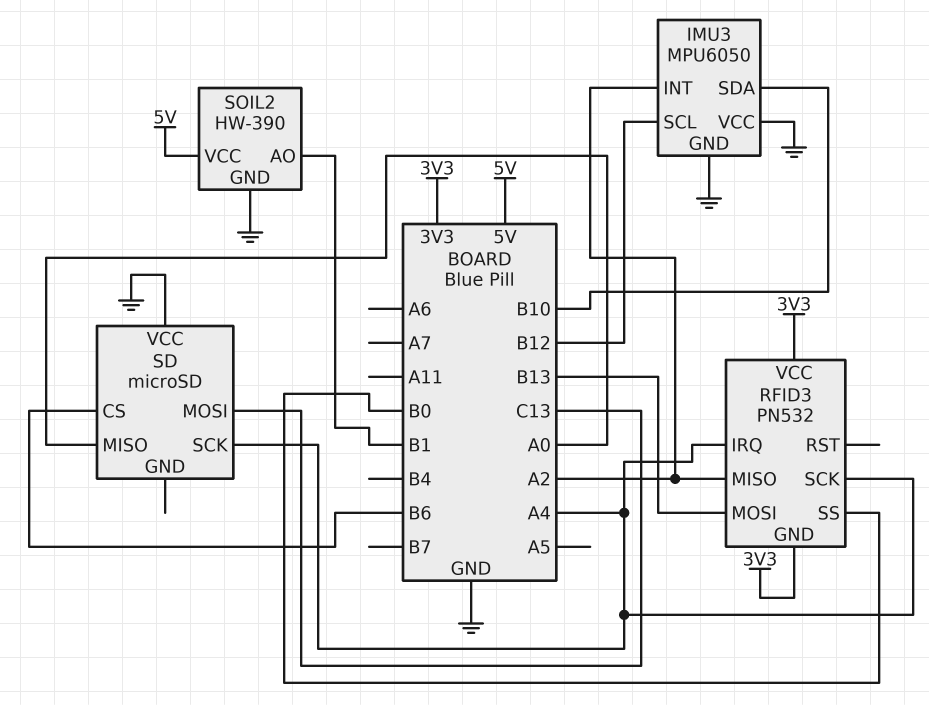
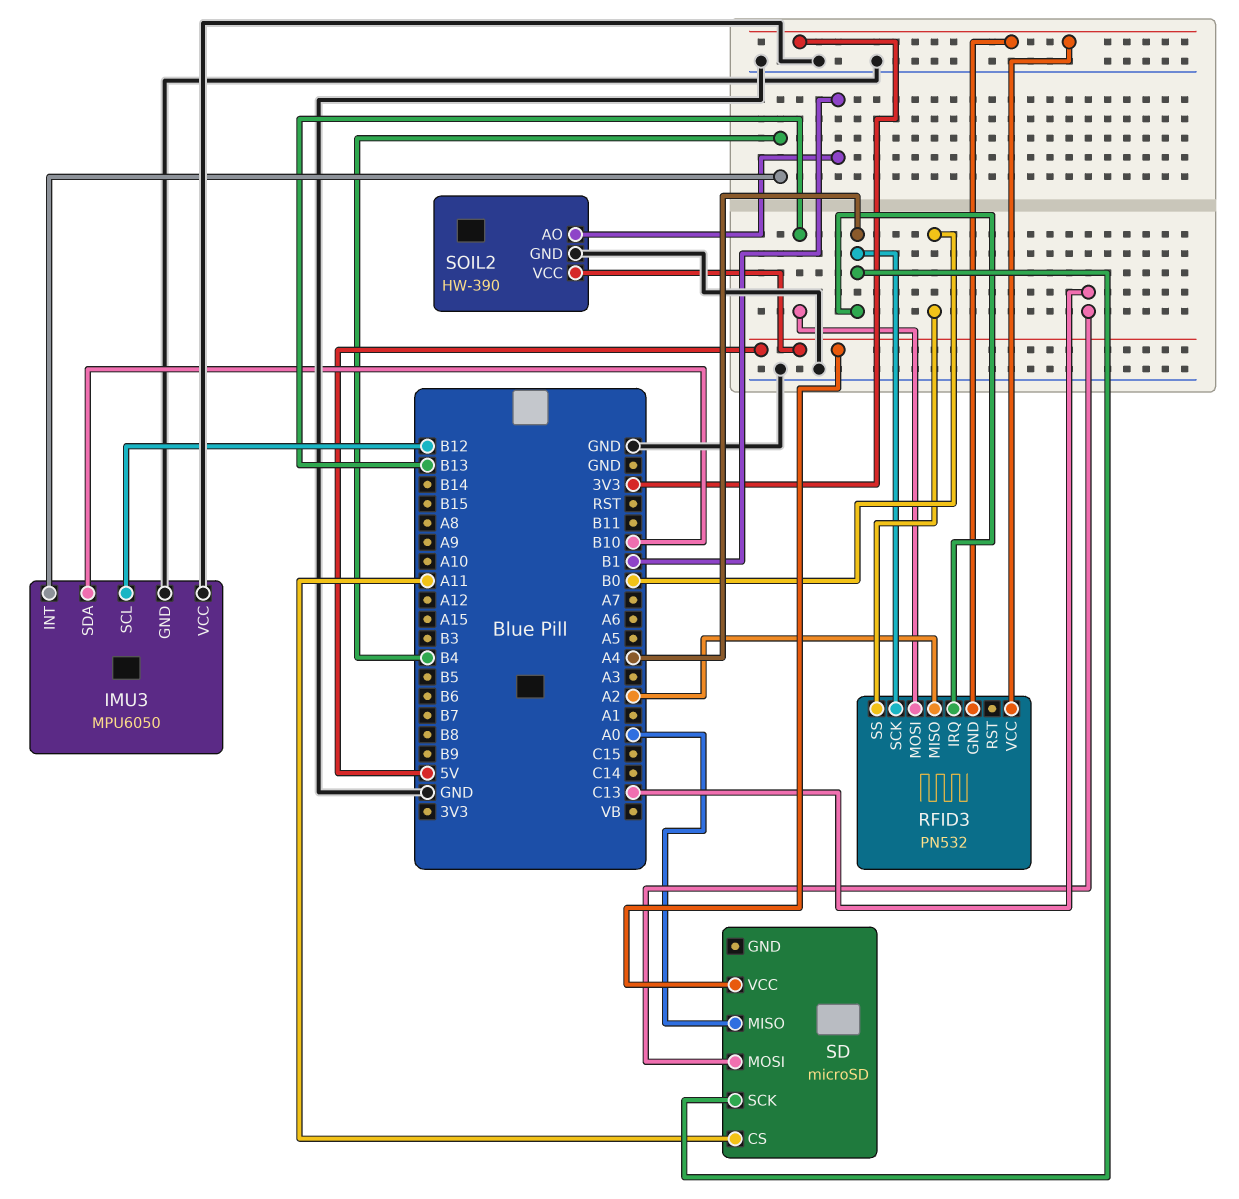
IMU3 pin INT: A2 -> B4
SD pin CS: B6 -> A11
SD pin VCC: GND -> 5V

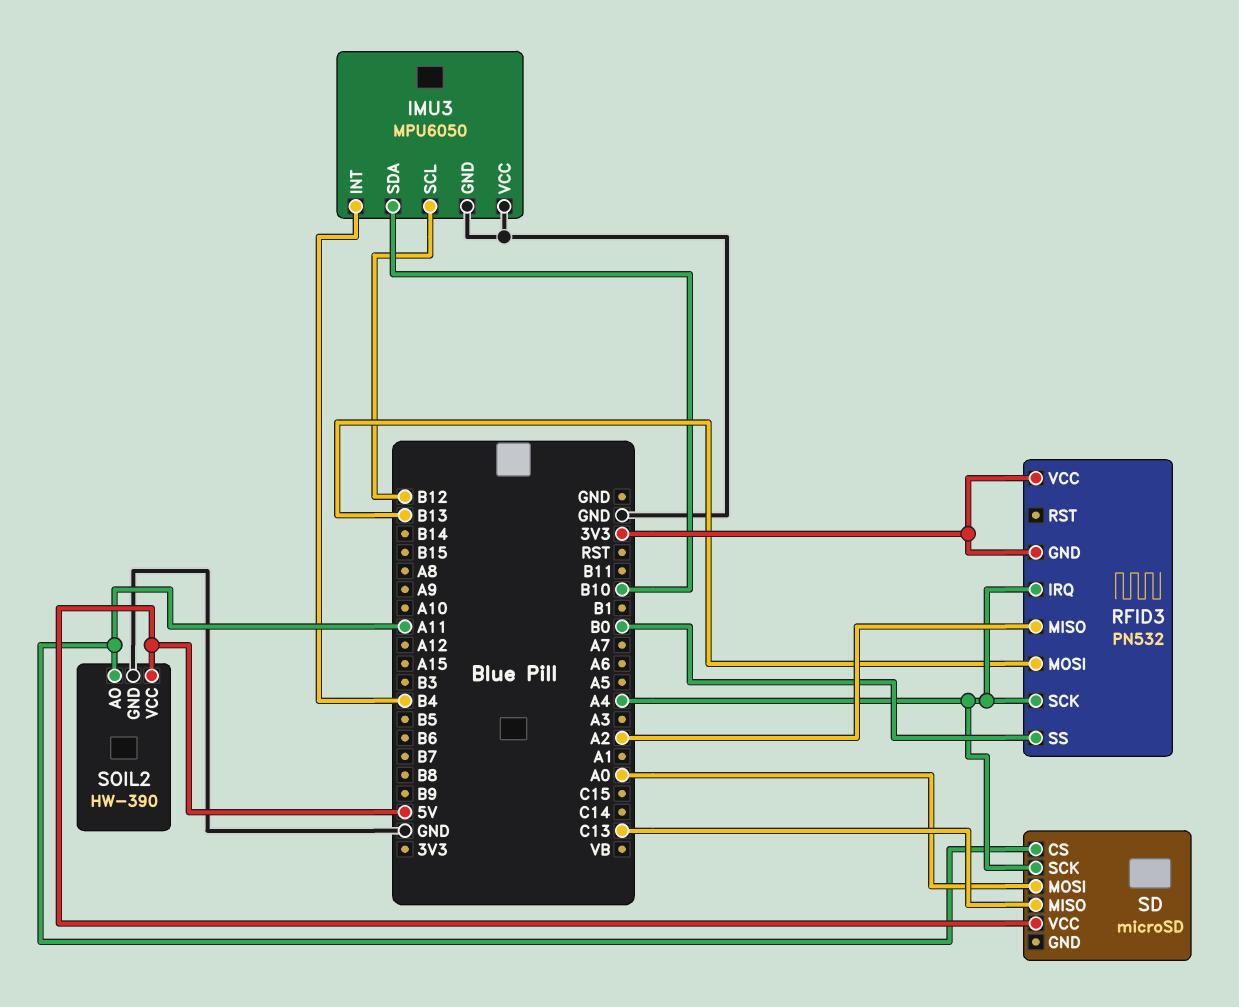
SD pin MISO: A0 -> C13
SD pin MOSI: C13 -> A0
SOIL2 pin AO: B1 -> A11

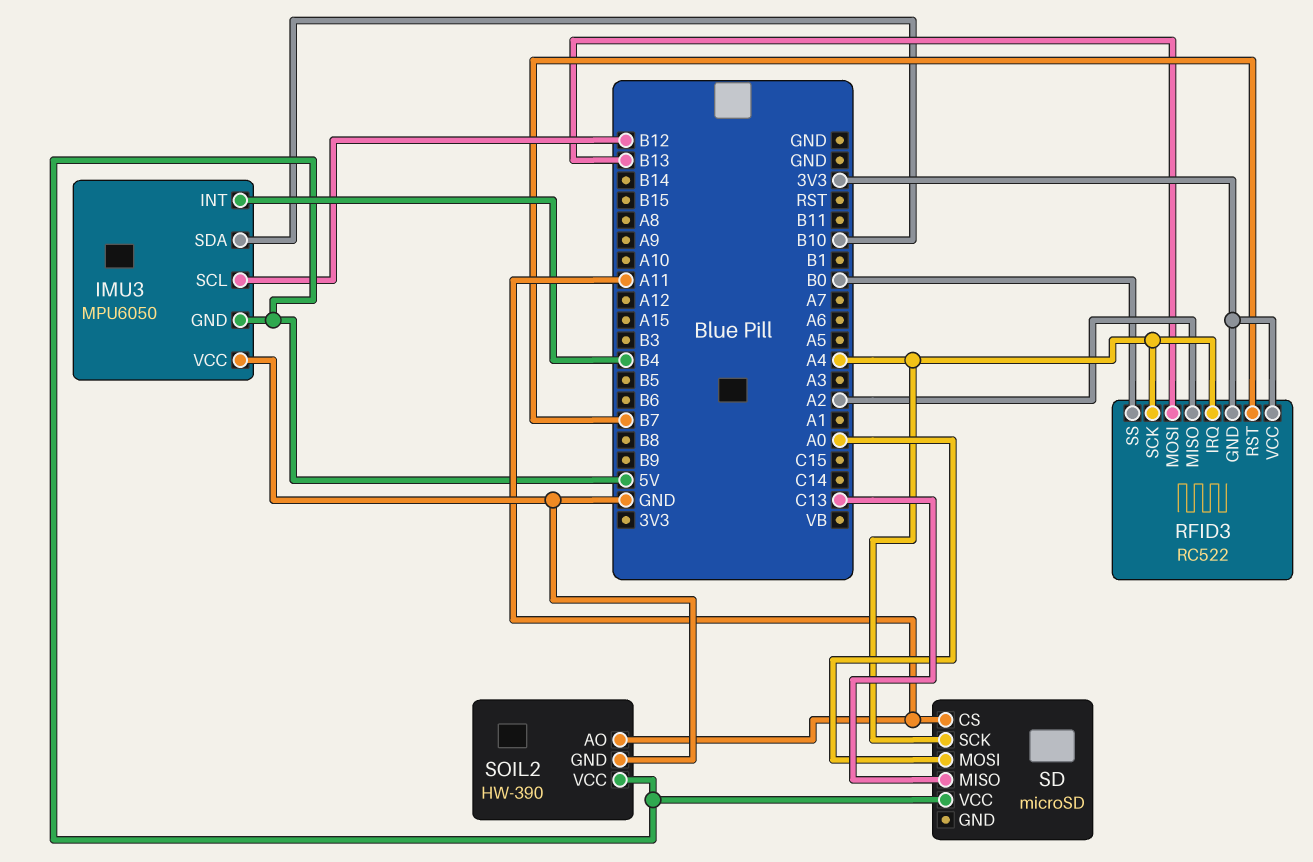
IMU3 pin GND: GND -> 5V
RFID3: PN532 -> RC522
RFID3 pin RST: none -> B7

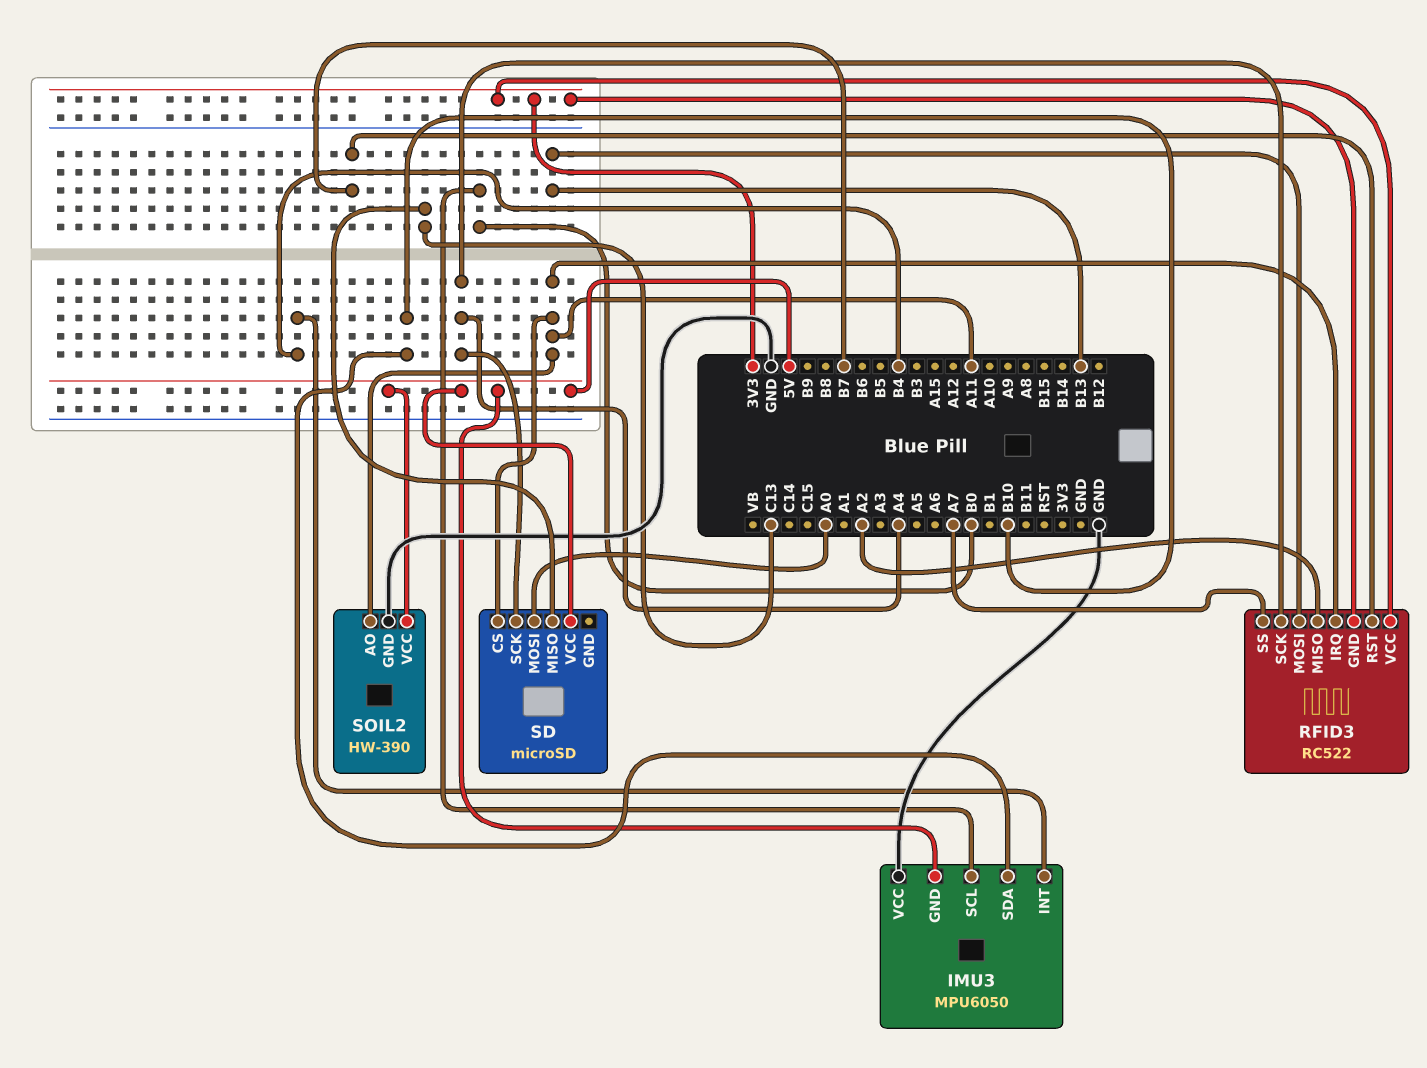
IMU3 pin SCL: B12 -> B0
RFID3 pin IRQ: A4 -> A11
RFID3 pin SS: B0 -> A7

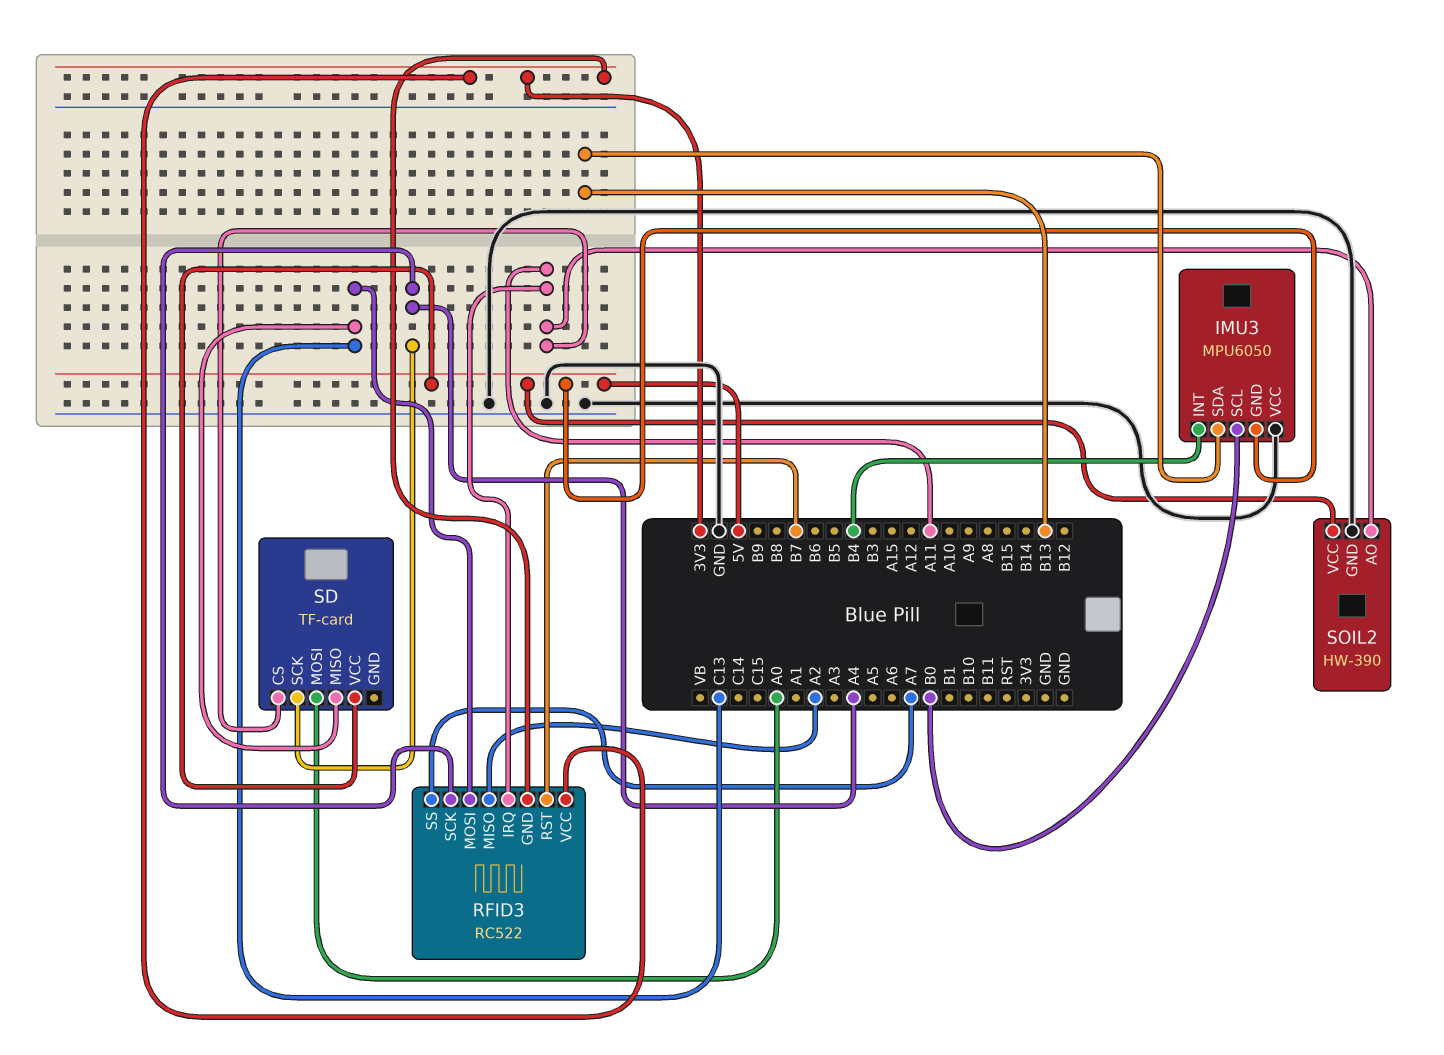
IMU3 pin SDA: B10 -> B13
RFID3 pin MOSI: B13 -> C13
SD: microSD -> TF-card

